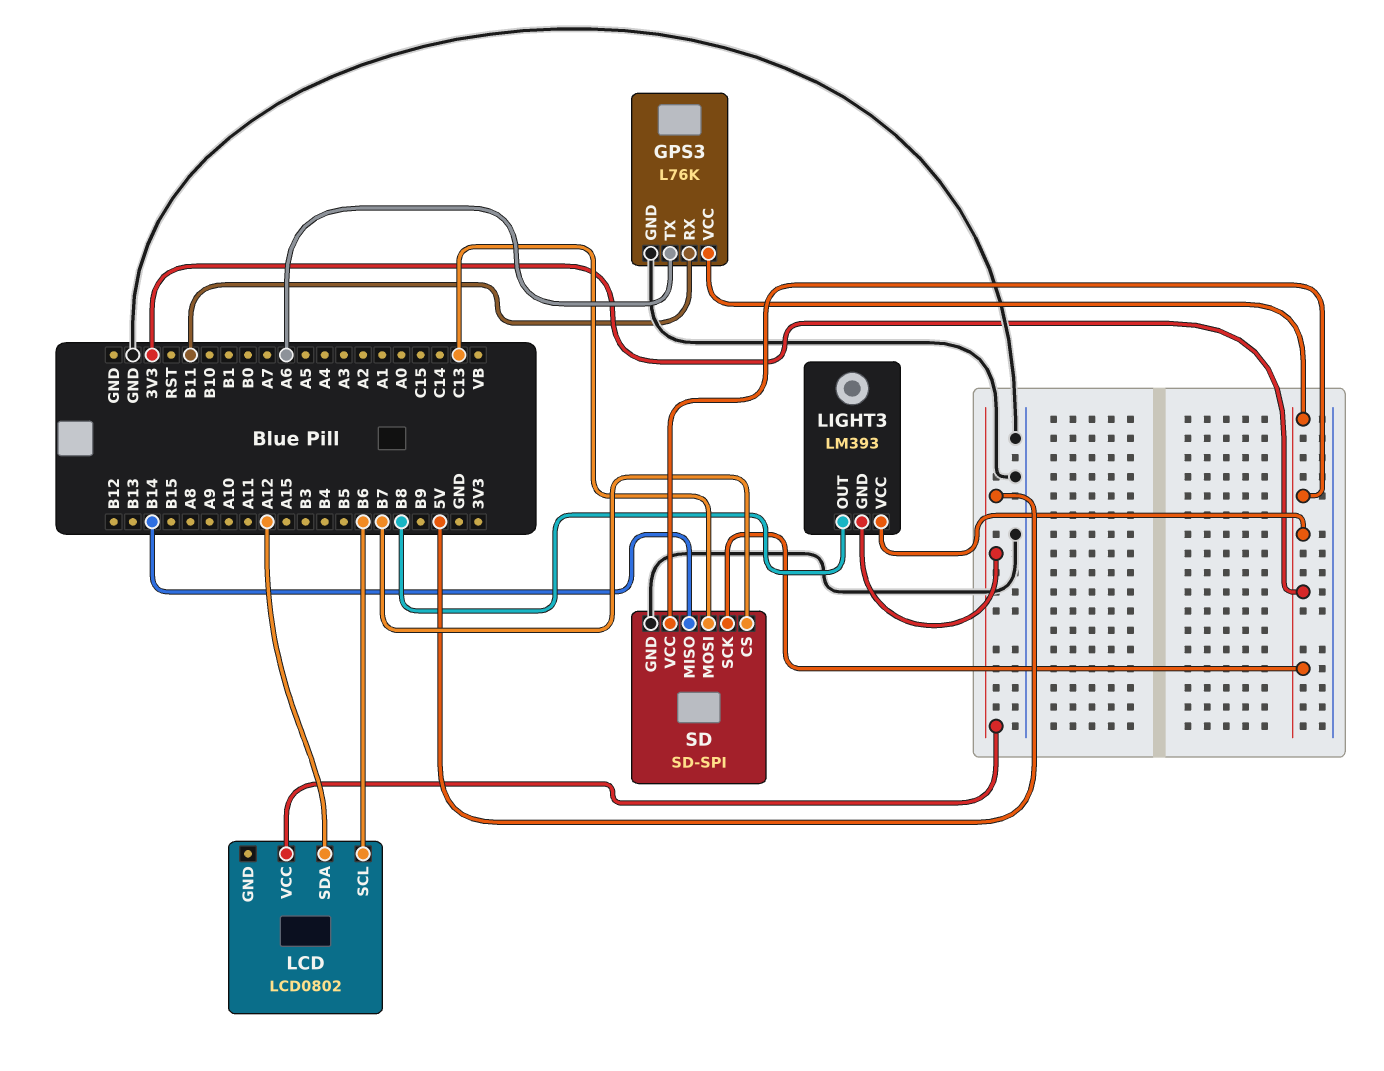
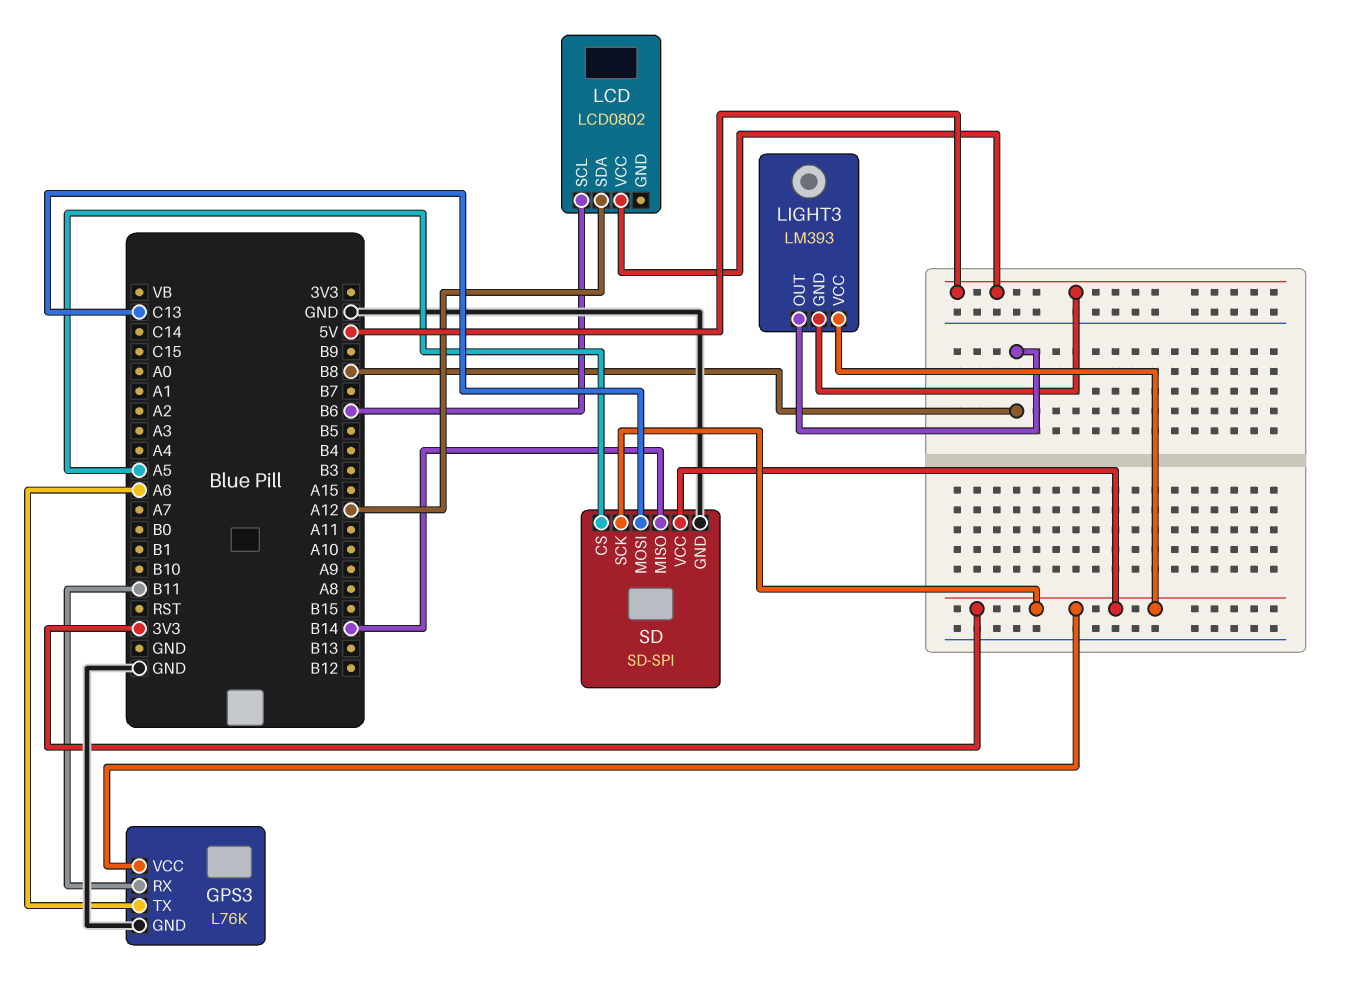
SD pin CS: B7 -> A5

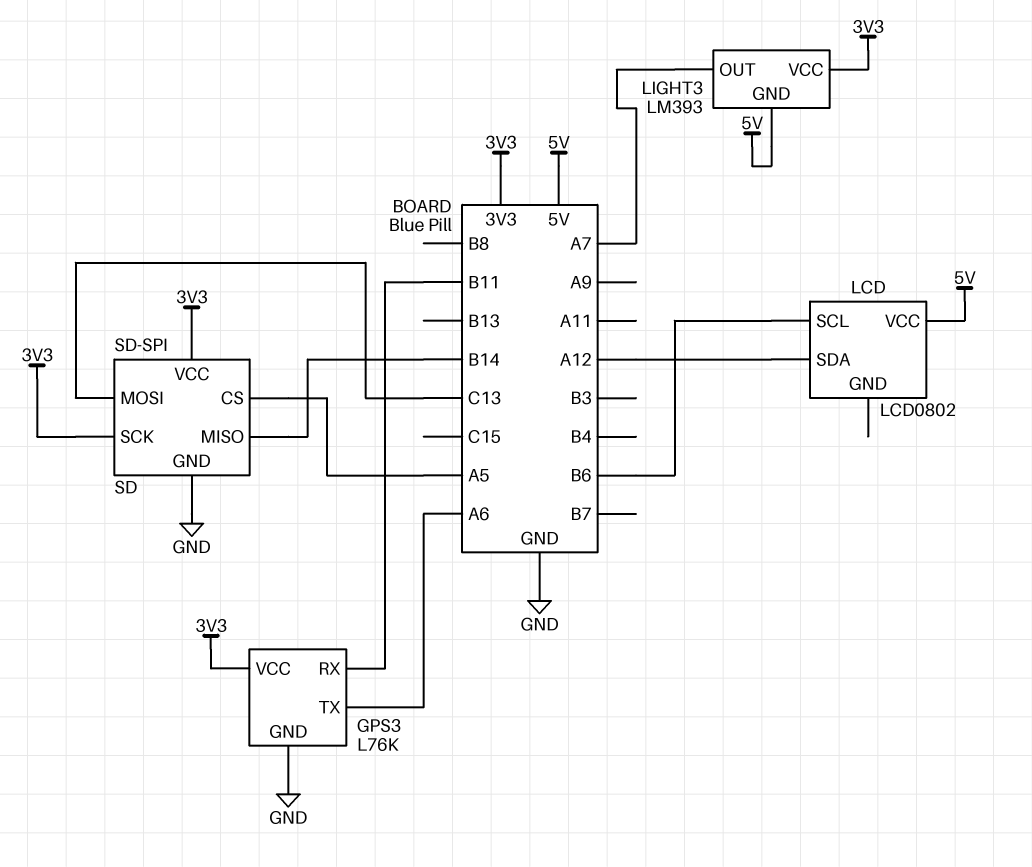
LIGHT3 pin OUT: B8 -> A7

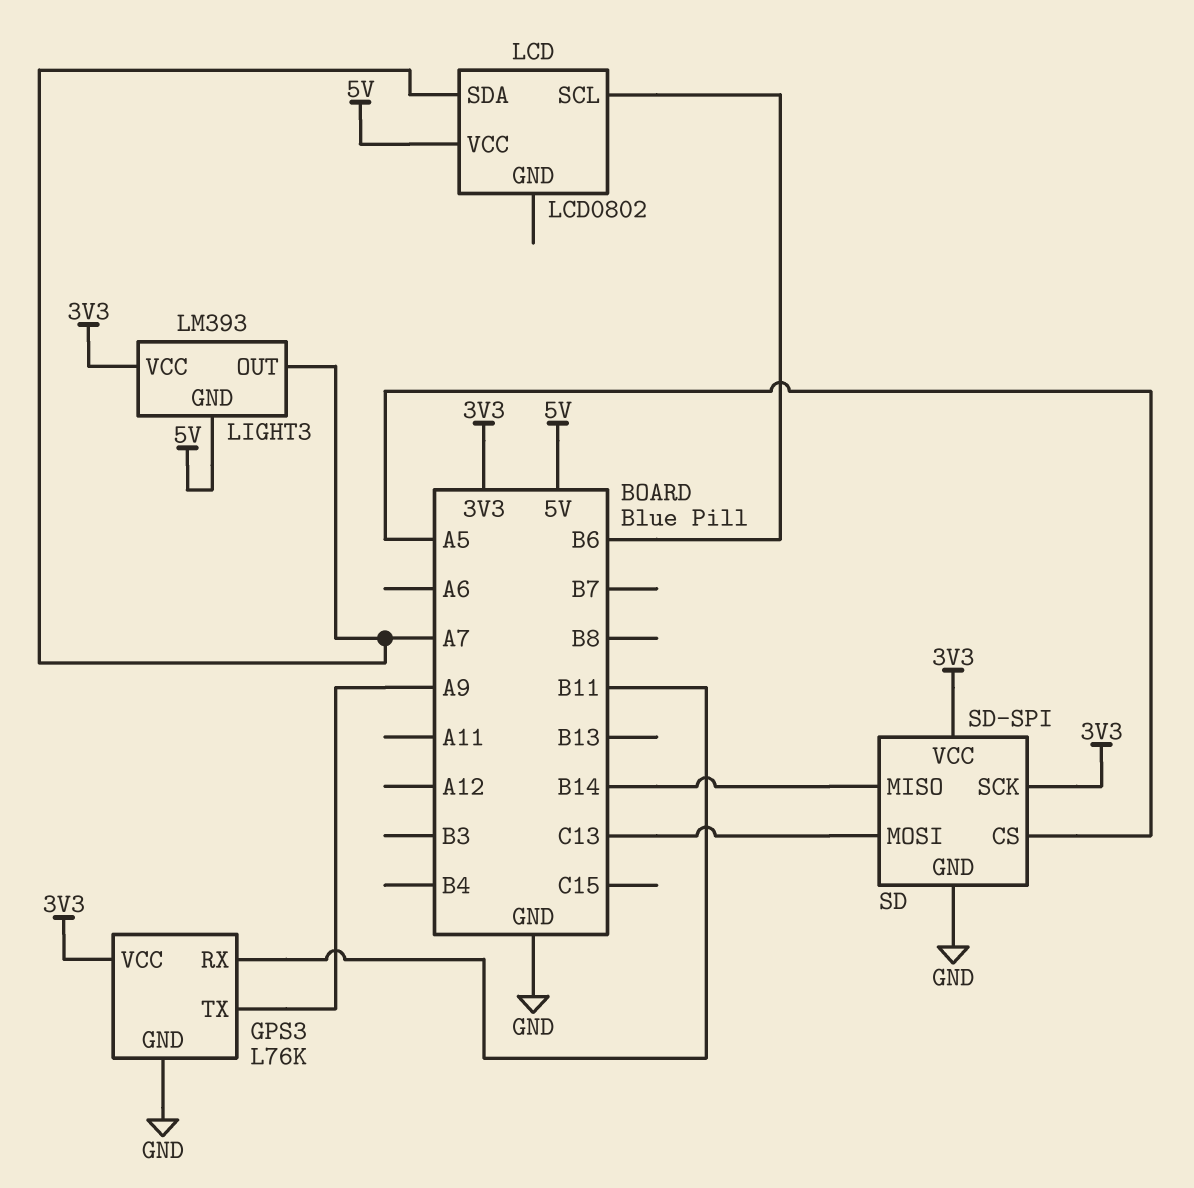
GPS3 pin TX: A6 -> A9
LCD pin SDA: A12 -> A7

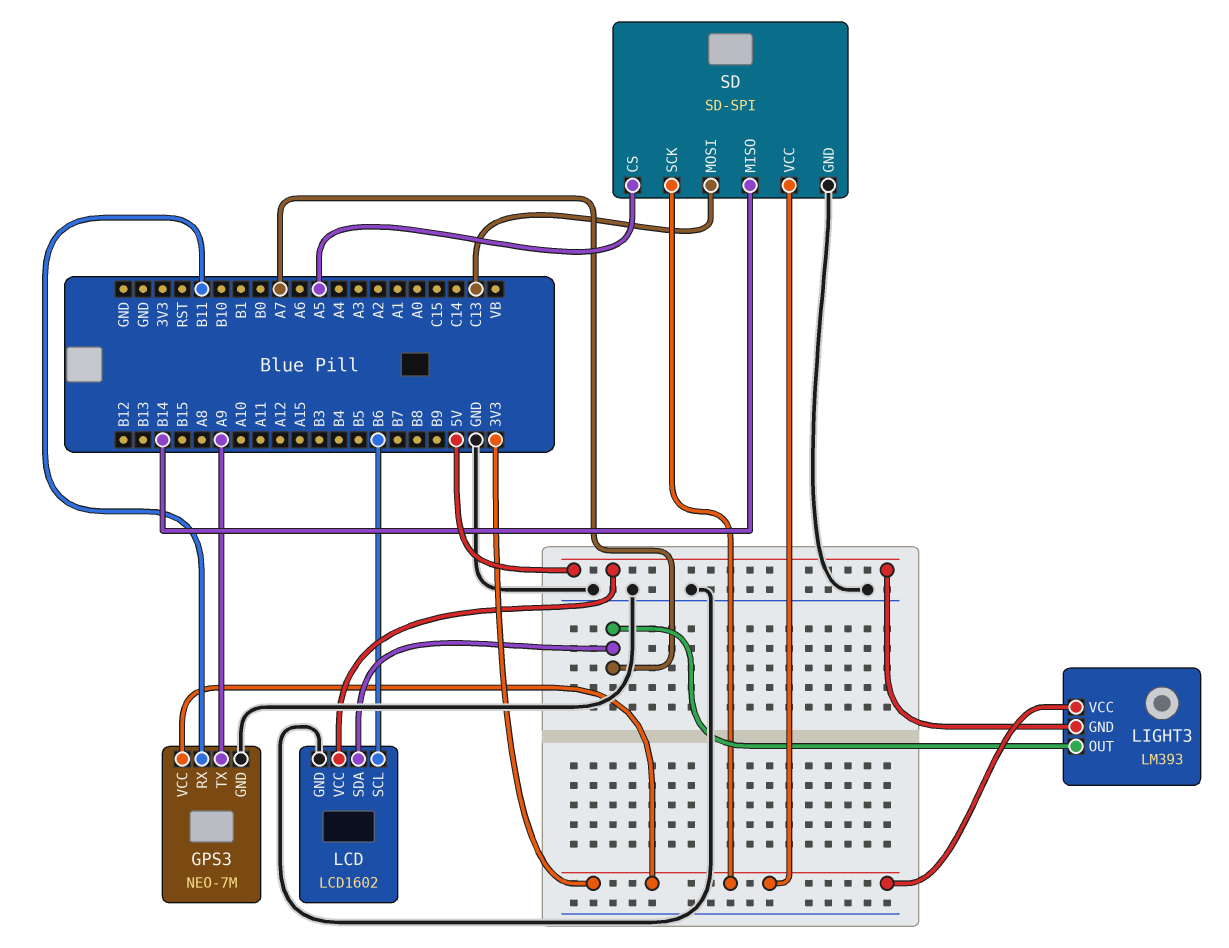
GPS3: L76K -> NEO-7M
LCD: LCD0802 -> LCD1602
LCD pin GND: none -> GND

